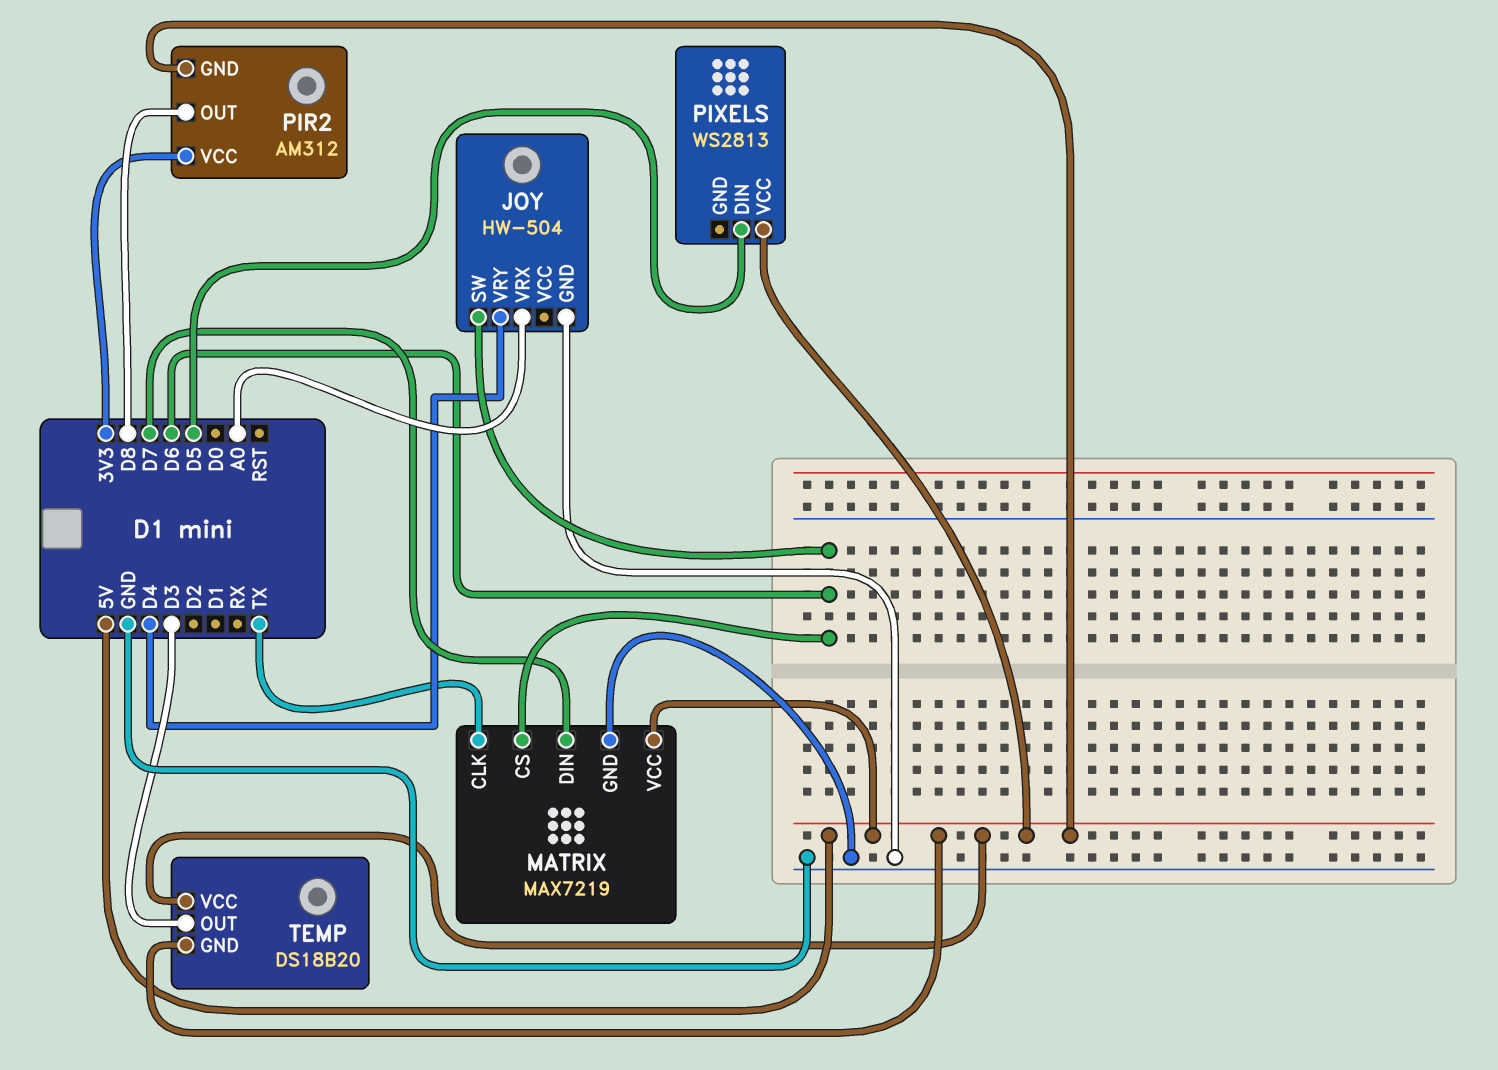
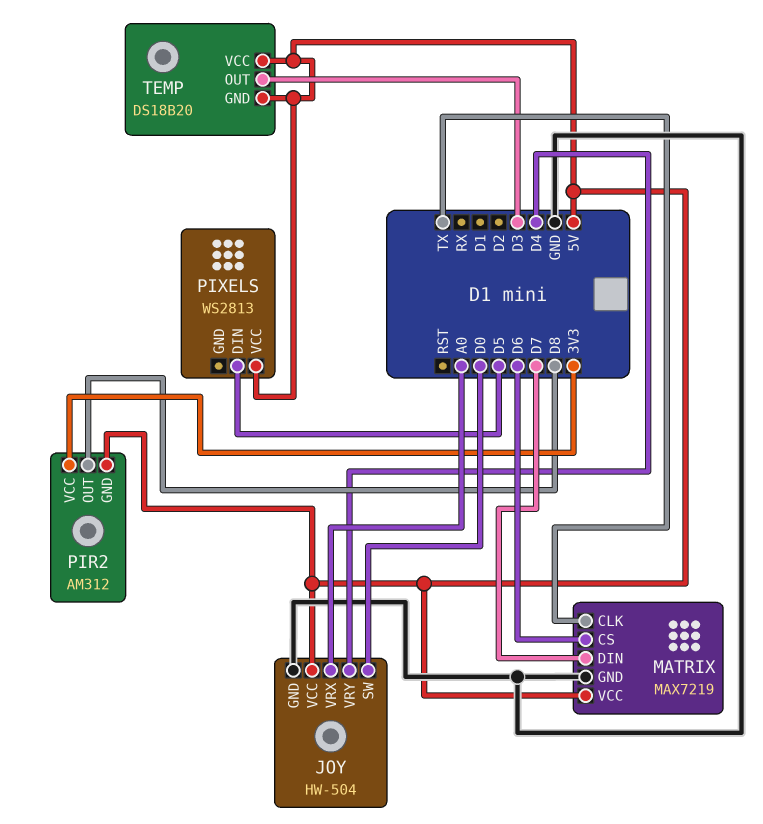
JOY pin SW: D6 -> D0
JOY pin VCC: none -> 5V

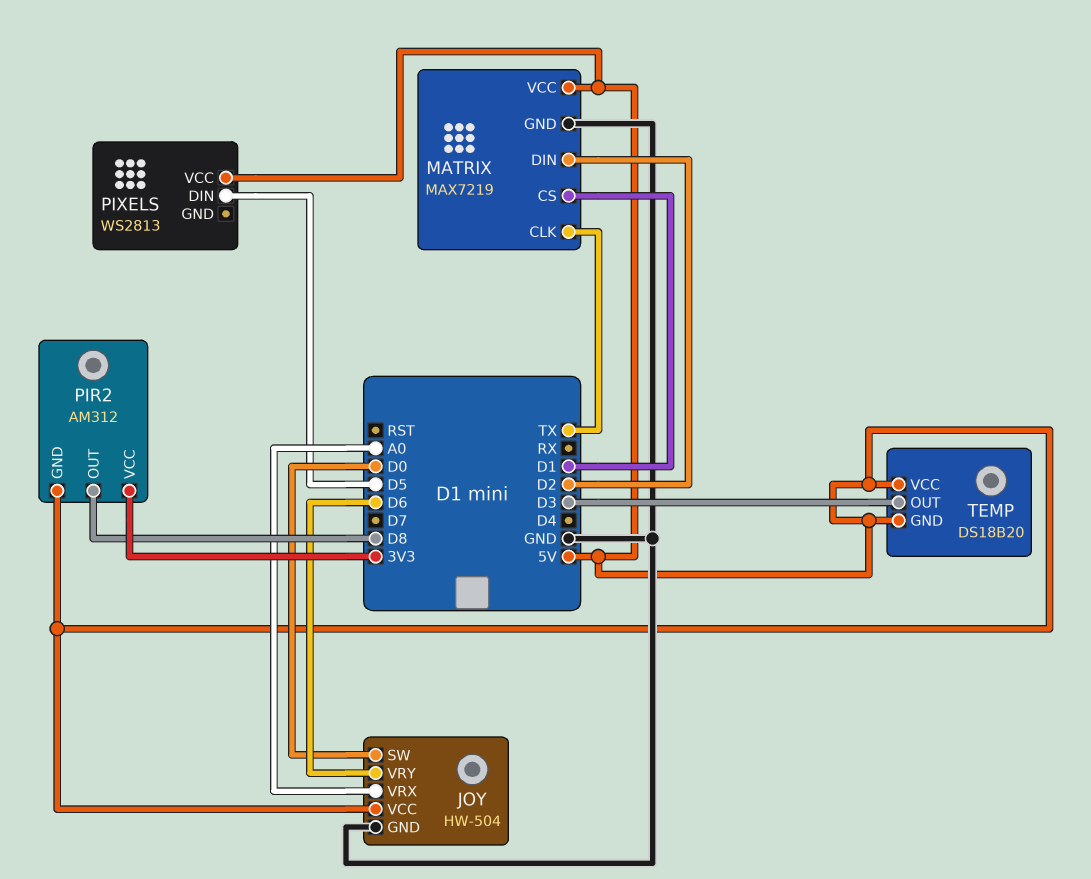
JOY pin VRY: D4 -> D6
MATRIX pin CS: D6 -> D1
MATRIX pin DIN: D7 -> D2

